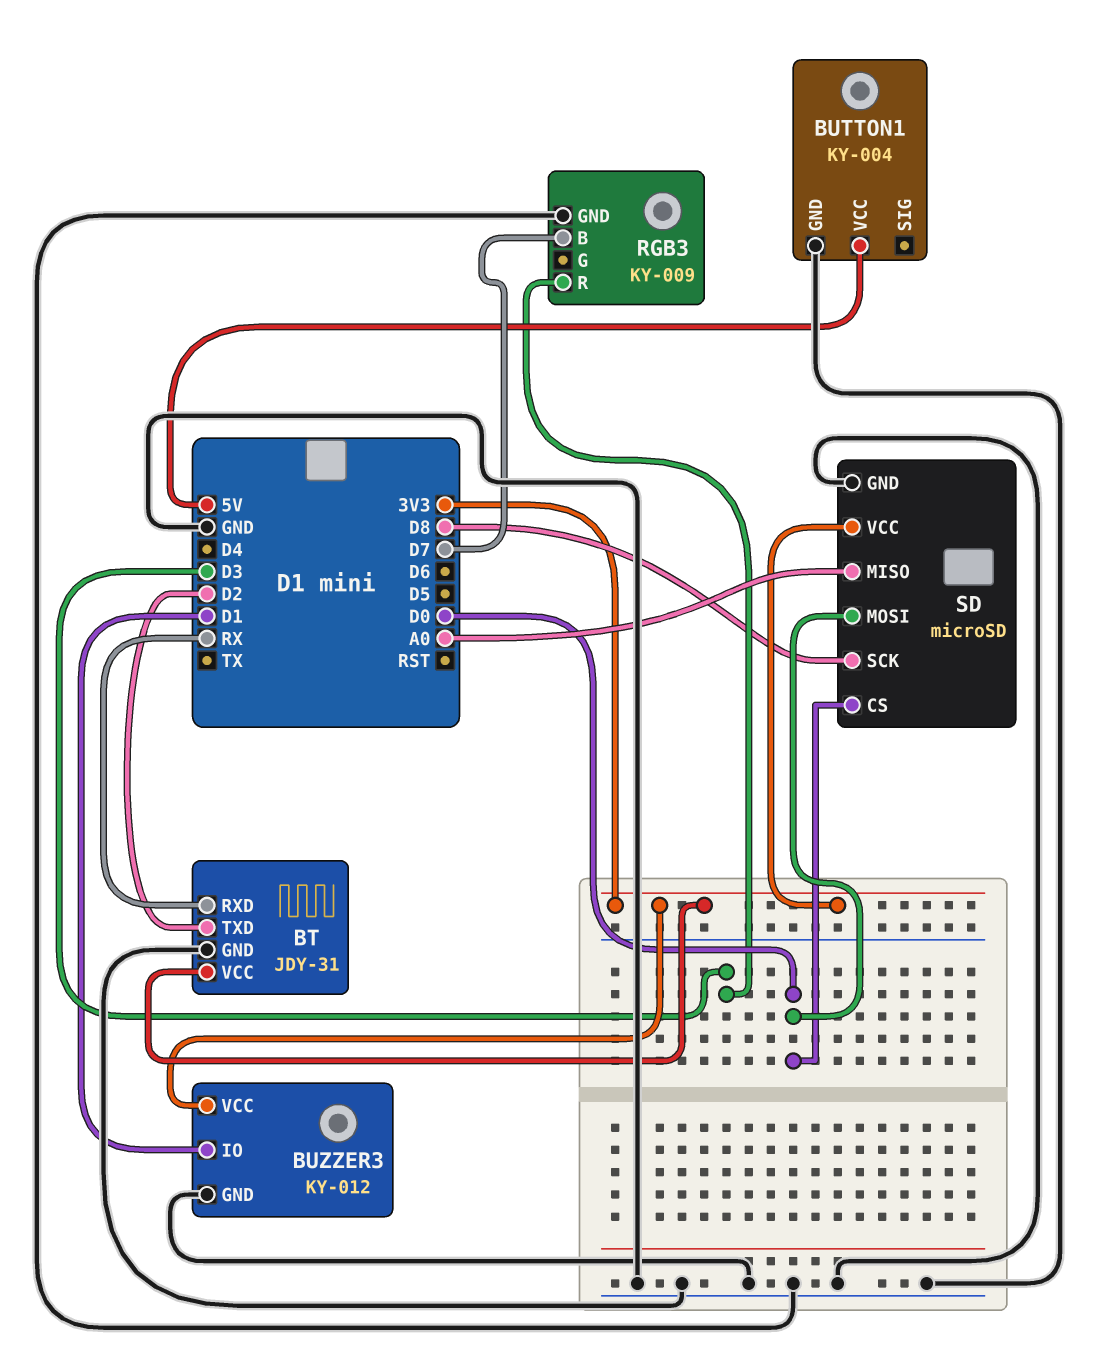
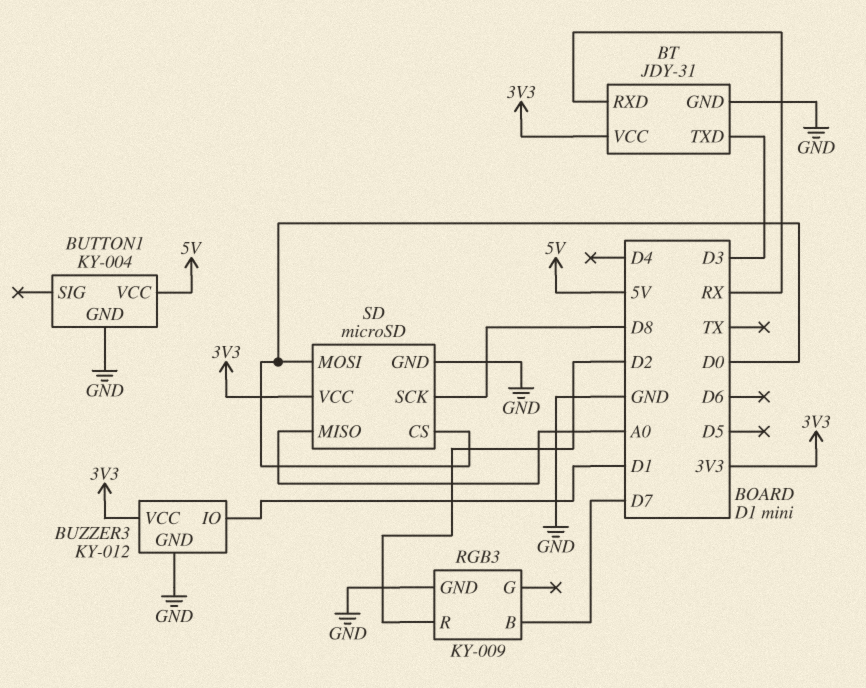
BT pin TXD: D2 -> D3
RGB3 pin R: D3 -> D2

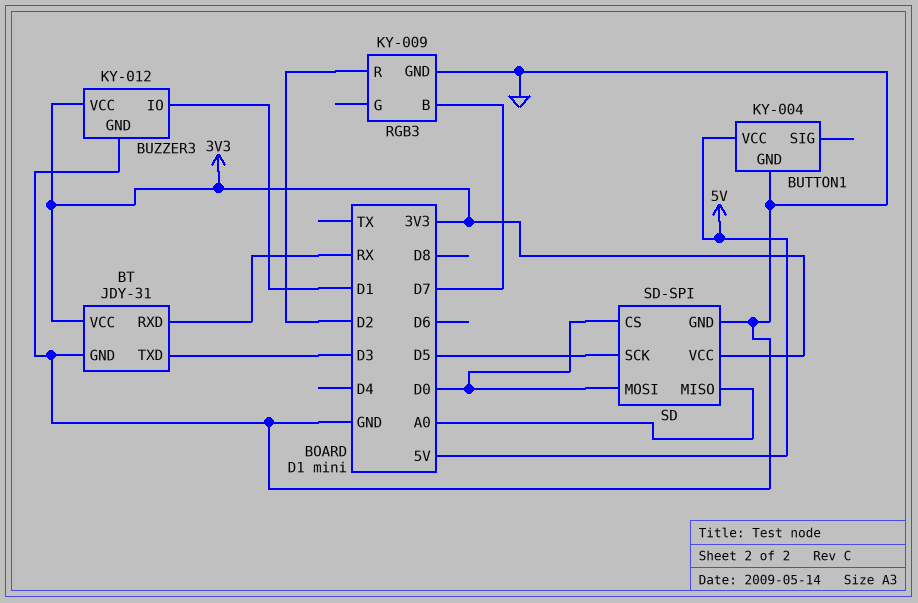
SD: microSD -> SD-SPI
SD pin SCK: D8 -> D5

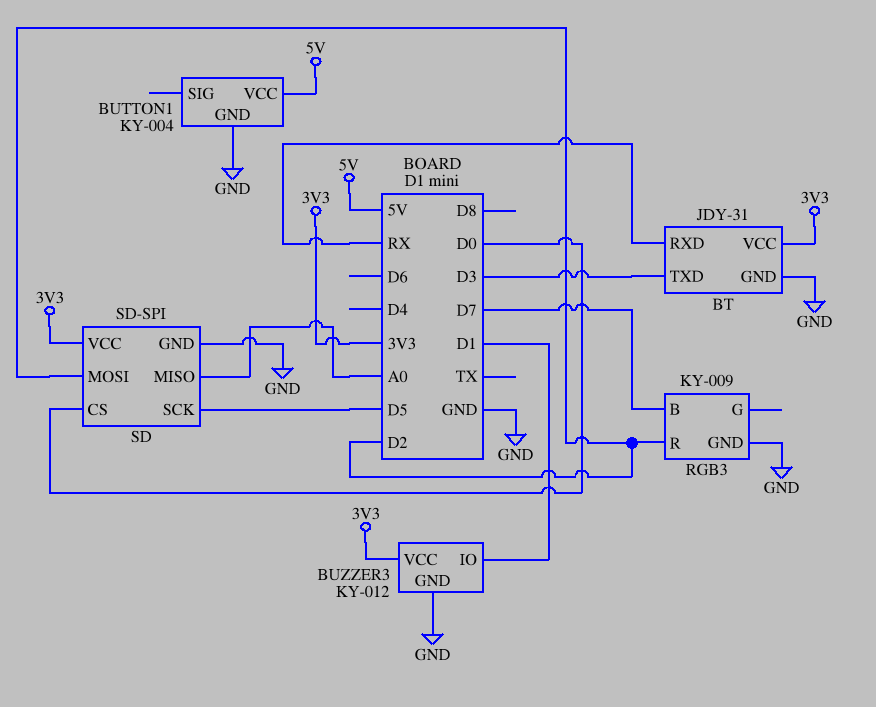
SD pin MOSI: D0 -> D2

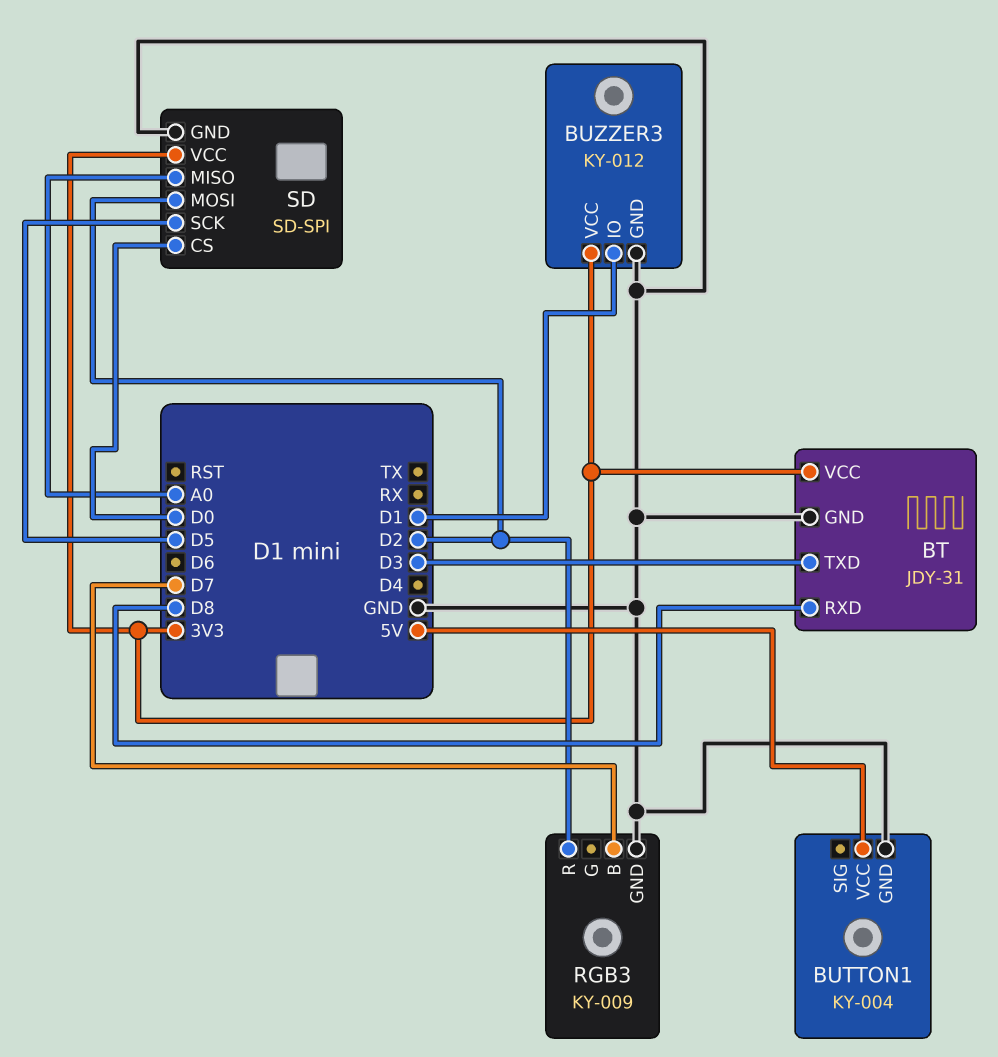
BT pin RXD: RX -> D8

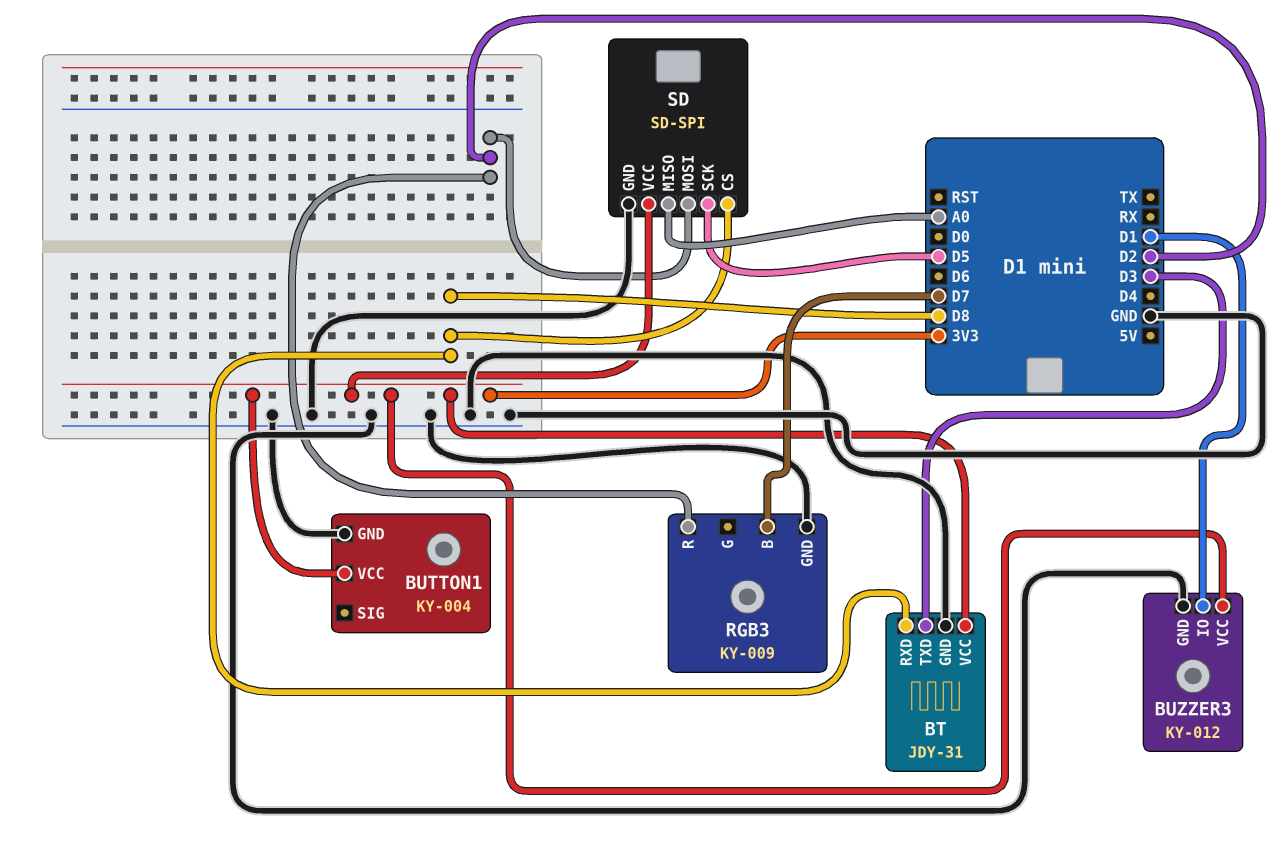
BUTTON1 pin VCC: 5V -> 3V3
SD pin CS: D0 -> D8

